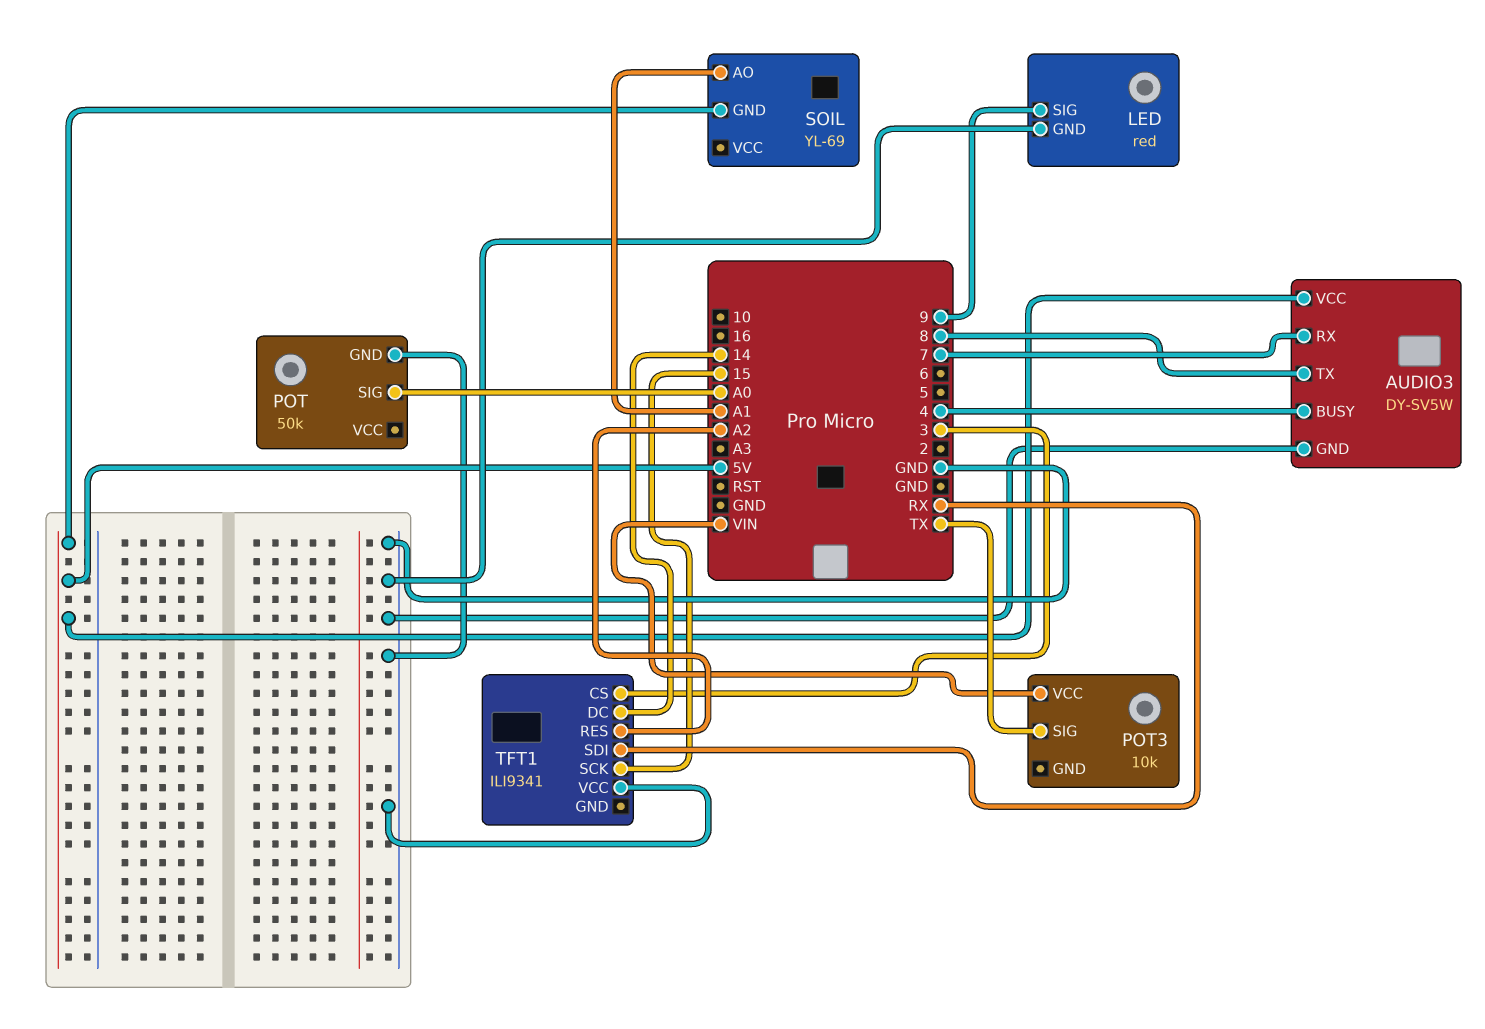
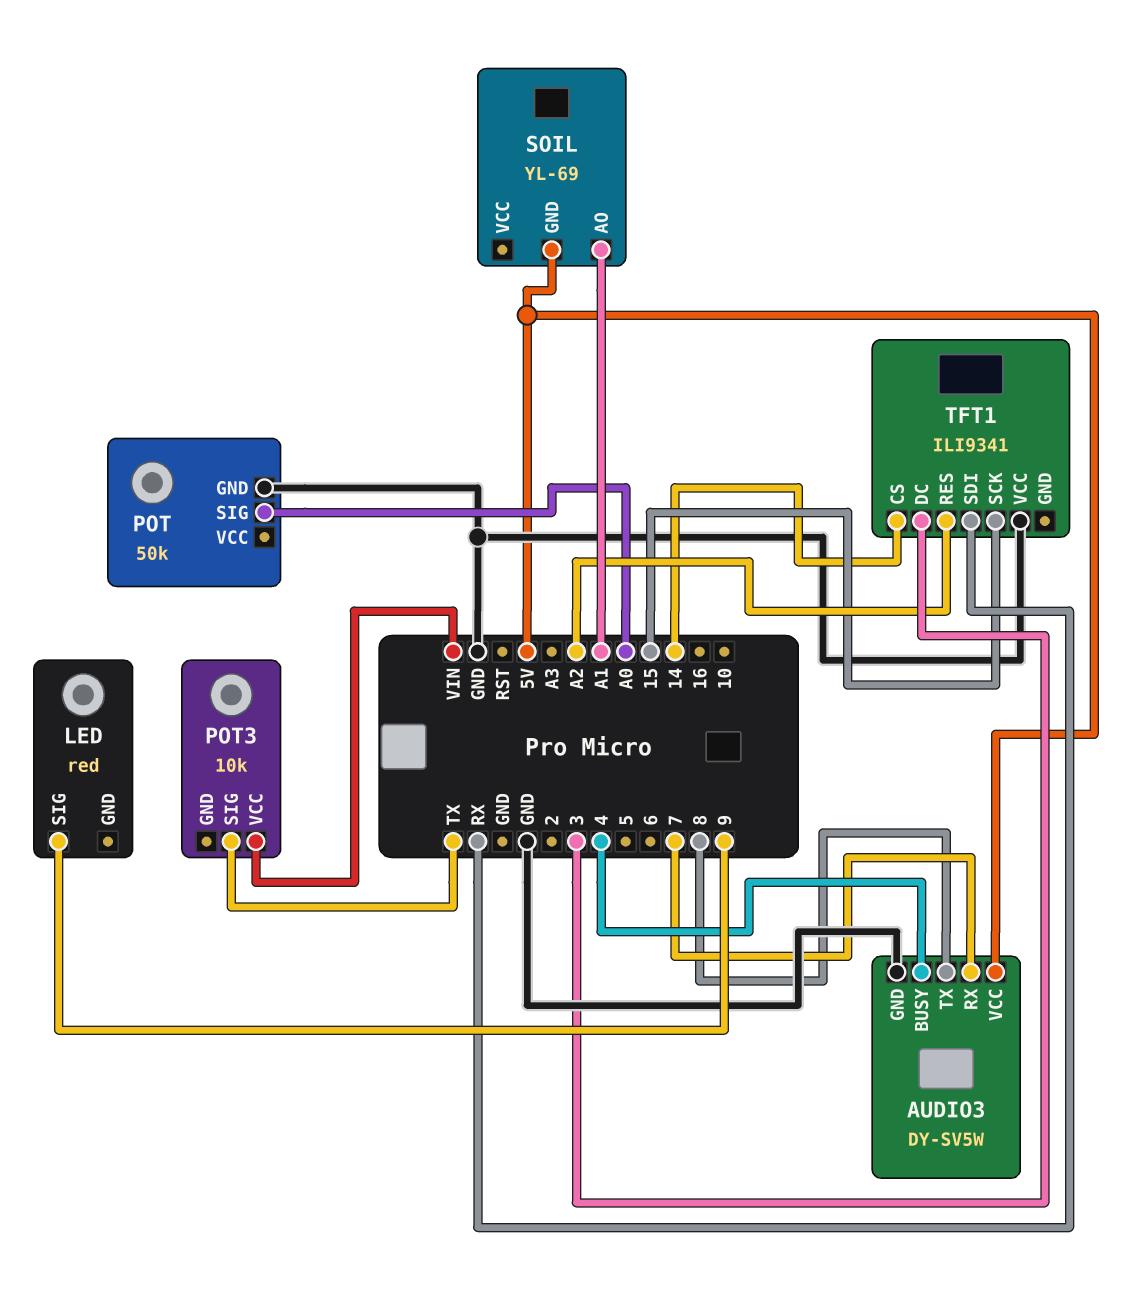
LED pin GND: GND -> none
TFT1 pin CS: 3 -> 14
TFT1 pin DC: 14 -> 3

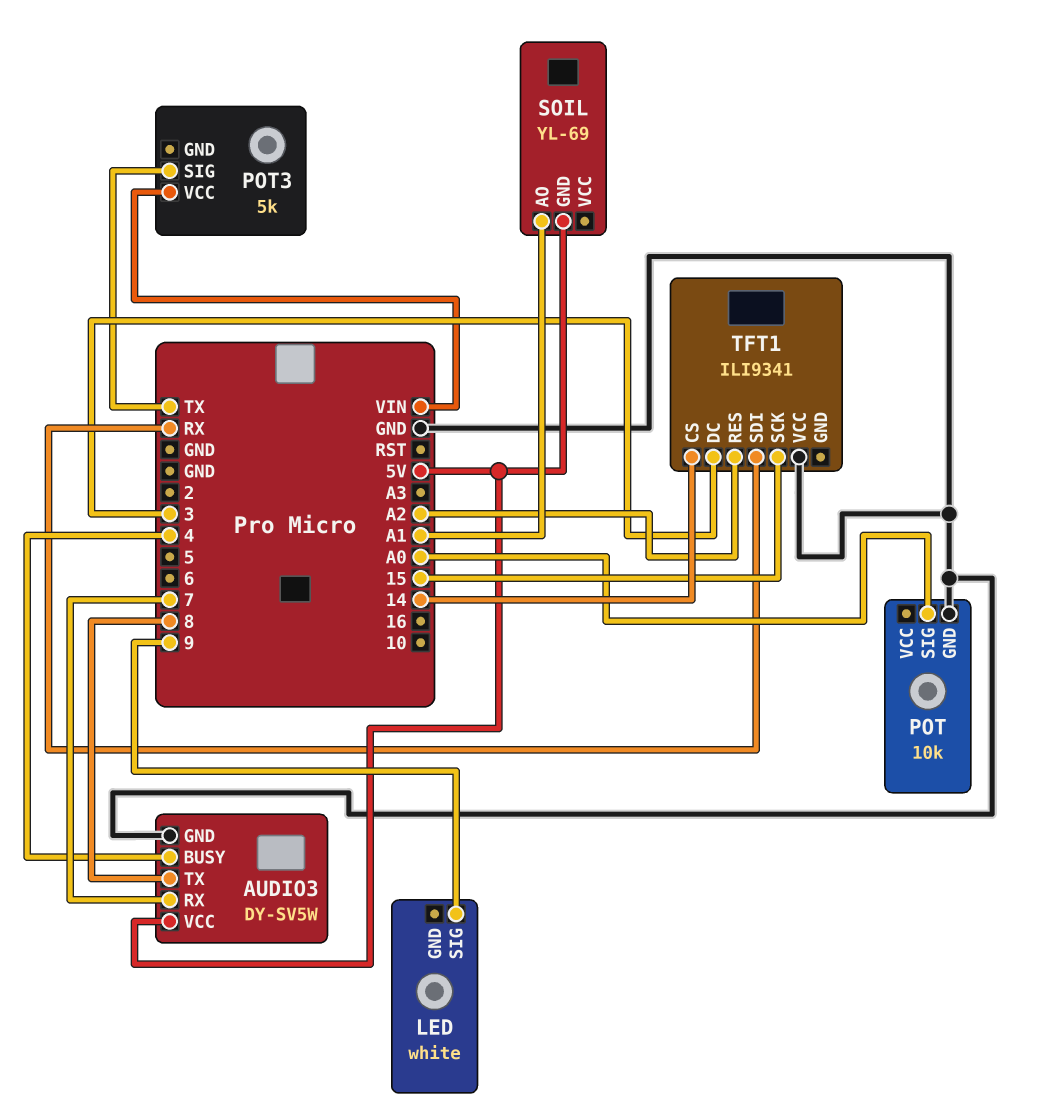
LED: red -> white
POT: 50k -> 10k
POT3: 10k -> 5k

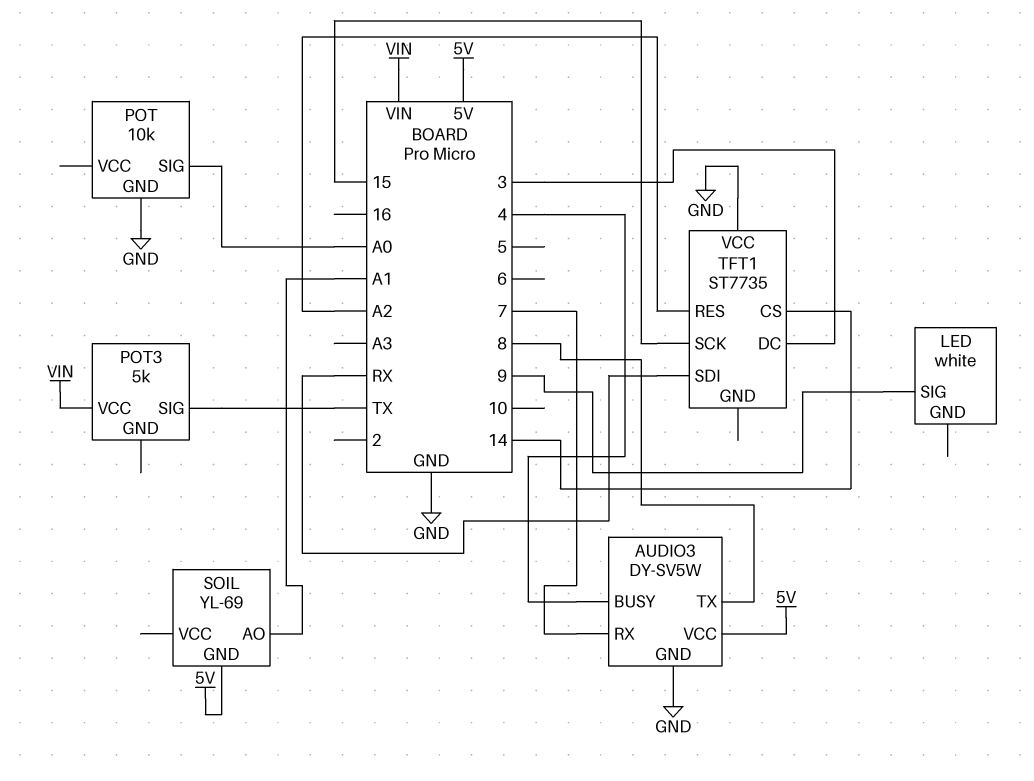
TFT1: ILI9341 -> ST7735

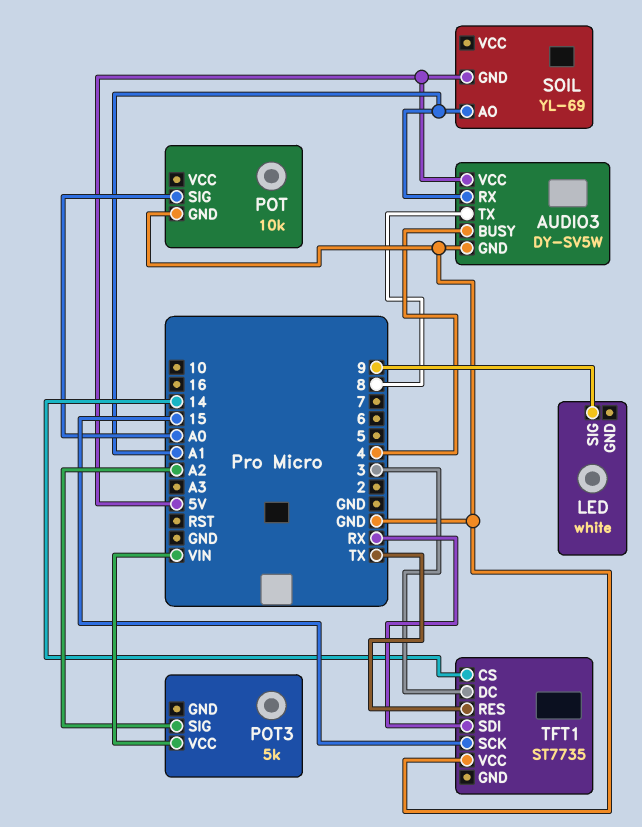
AUDIO3 pin RX: 7 -> A1
POT3 pin SIG: TX -> A2
TFT1 pin RES: A2 -> TX

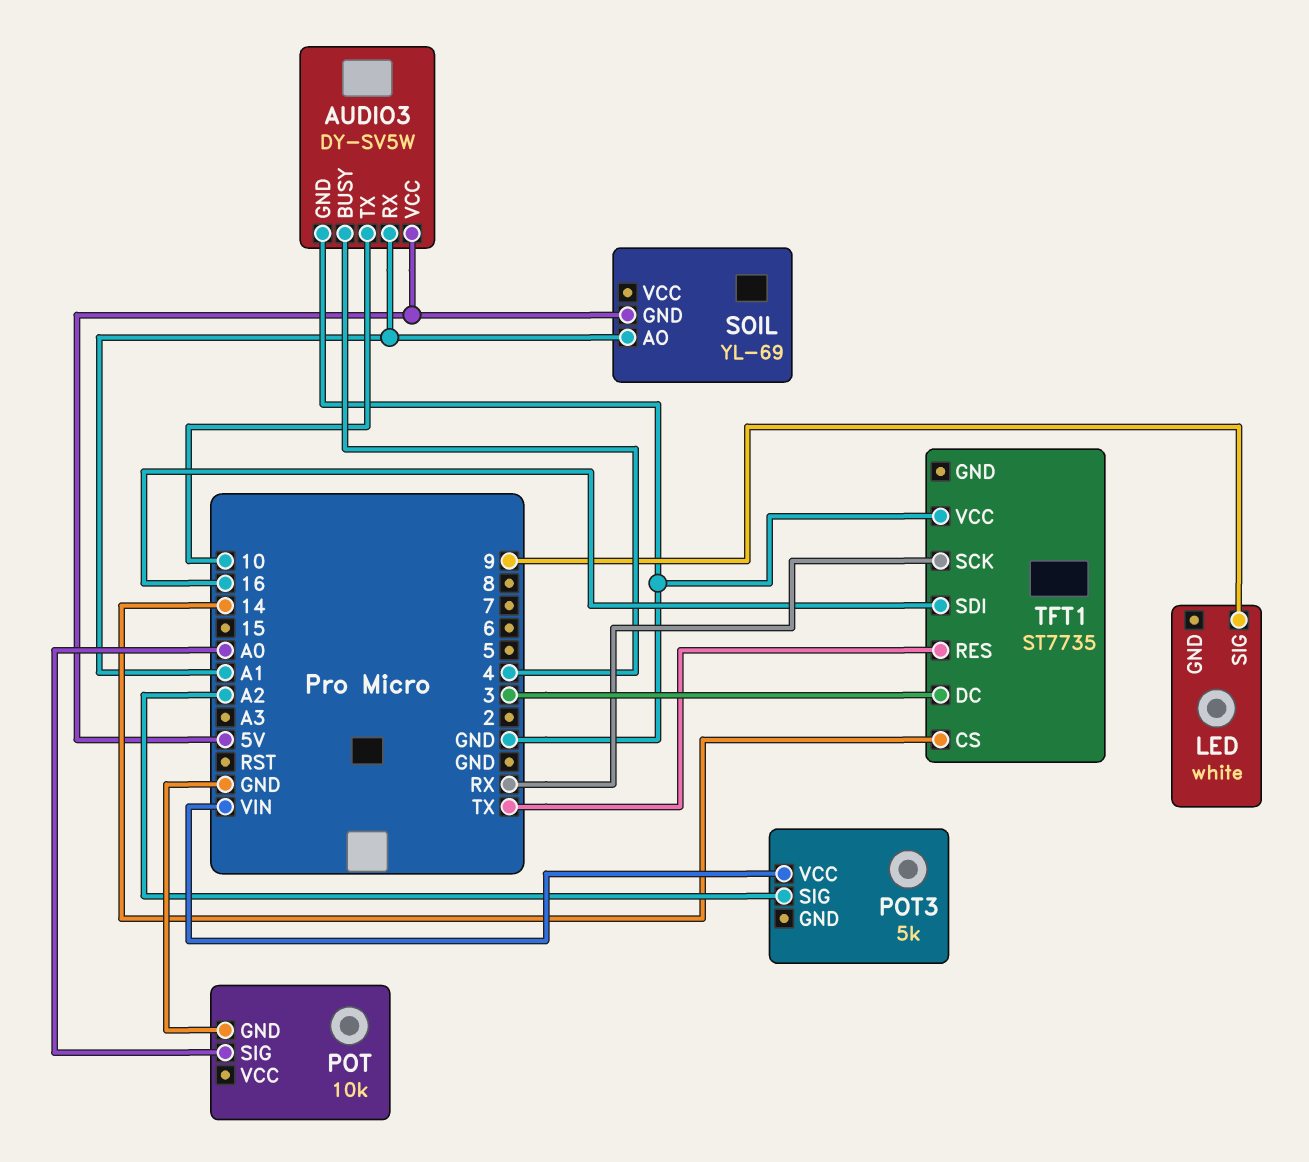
AUDIO3 pin TX: 8 -> 10
TFT1 pin SCK: 15 -> RX
TFT1 pin SDI: RX -> 16

